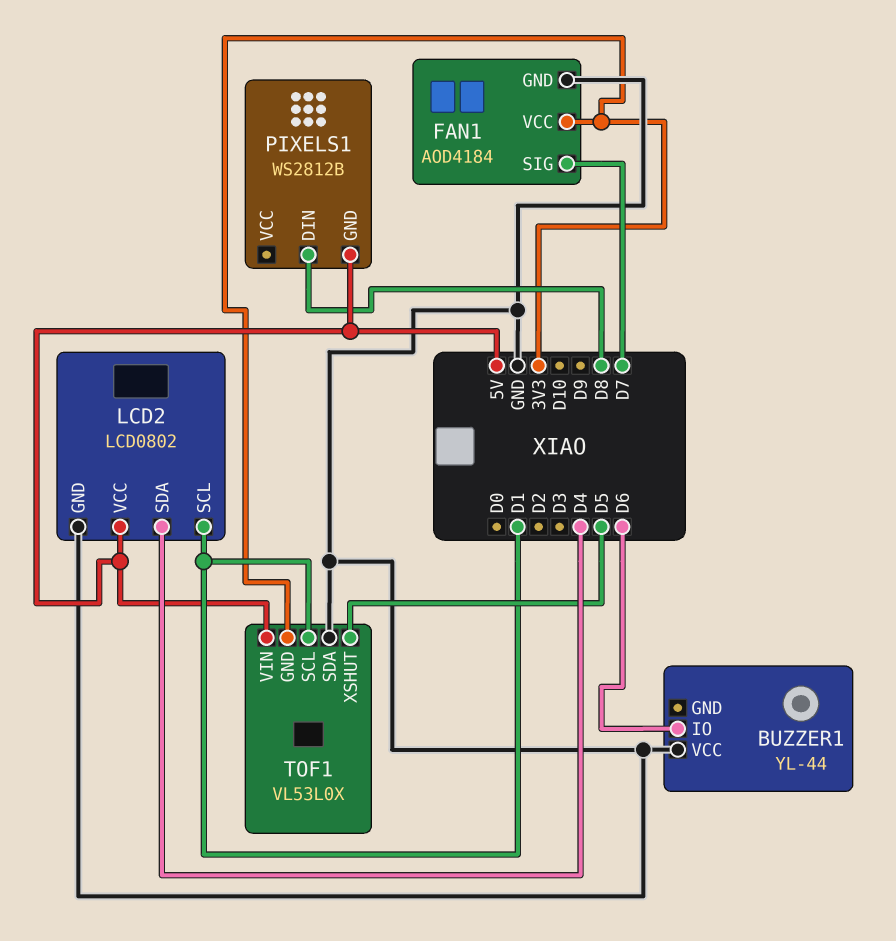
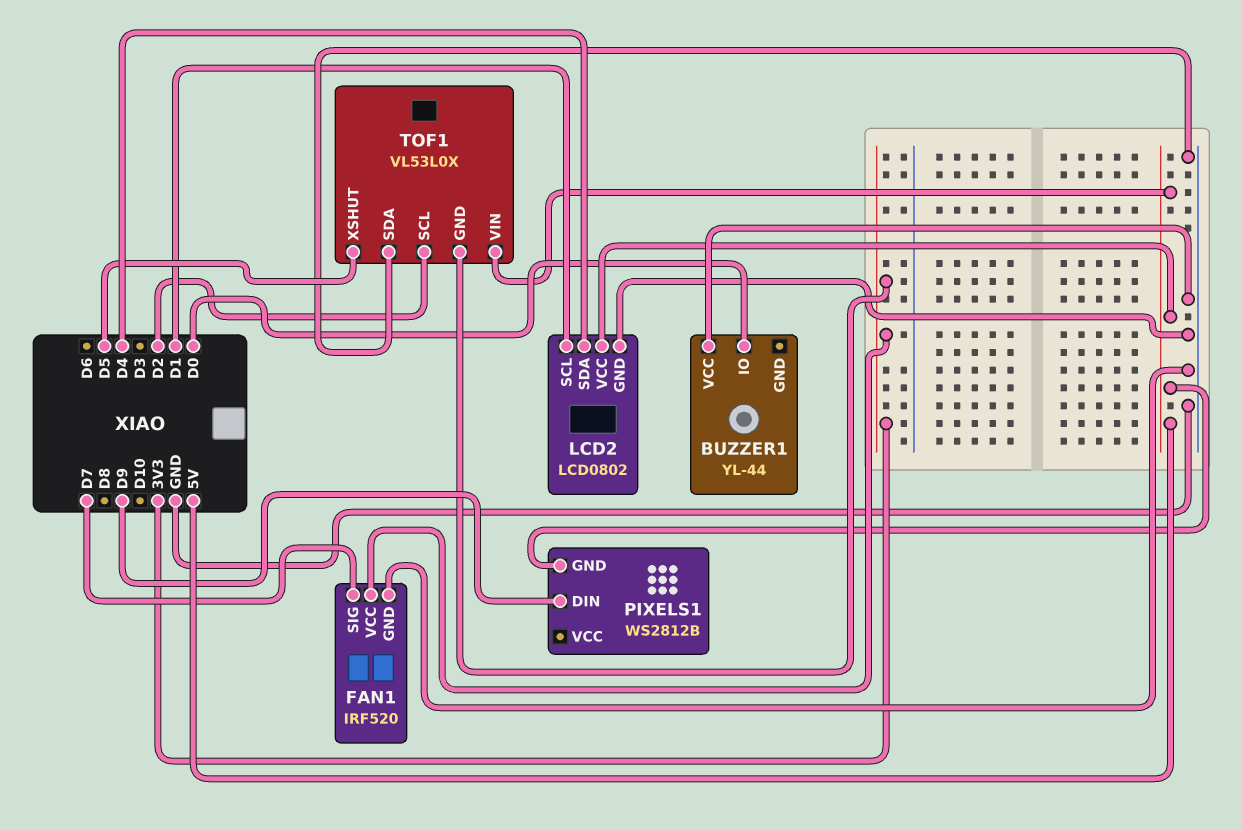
BUZZER1 pin IO: D6 -> D0
FAN1: AOD4184 -> IRF520
PIXELS1 pin DIN: D8 -> D9
TOF1 pin SCL: D1 -> D2

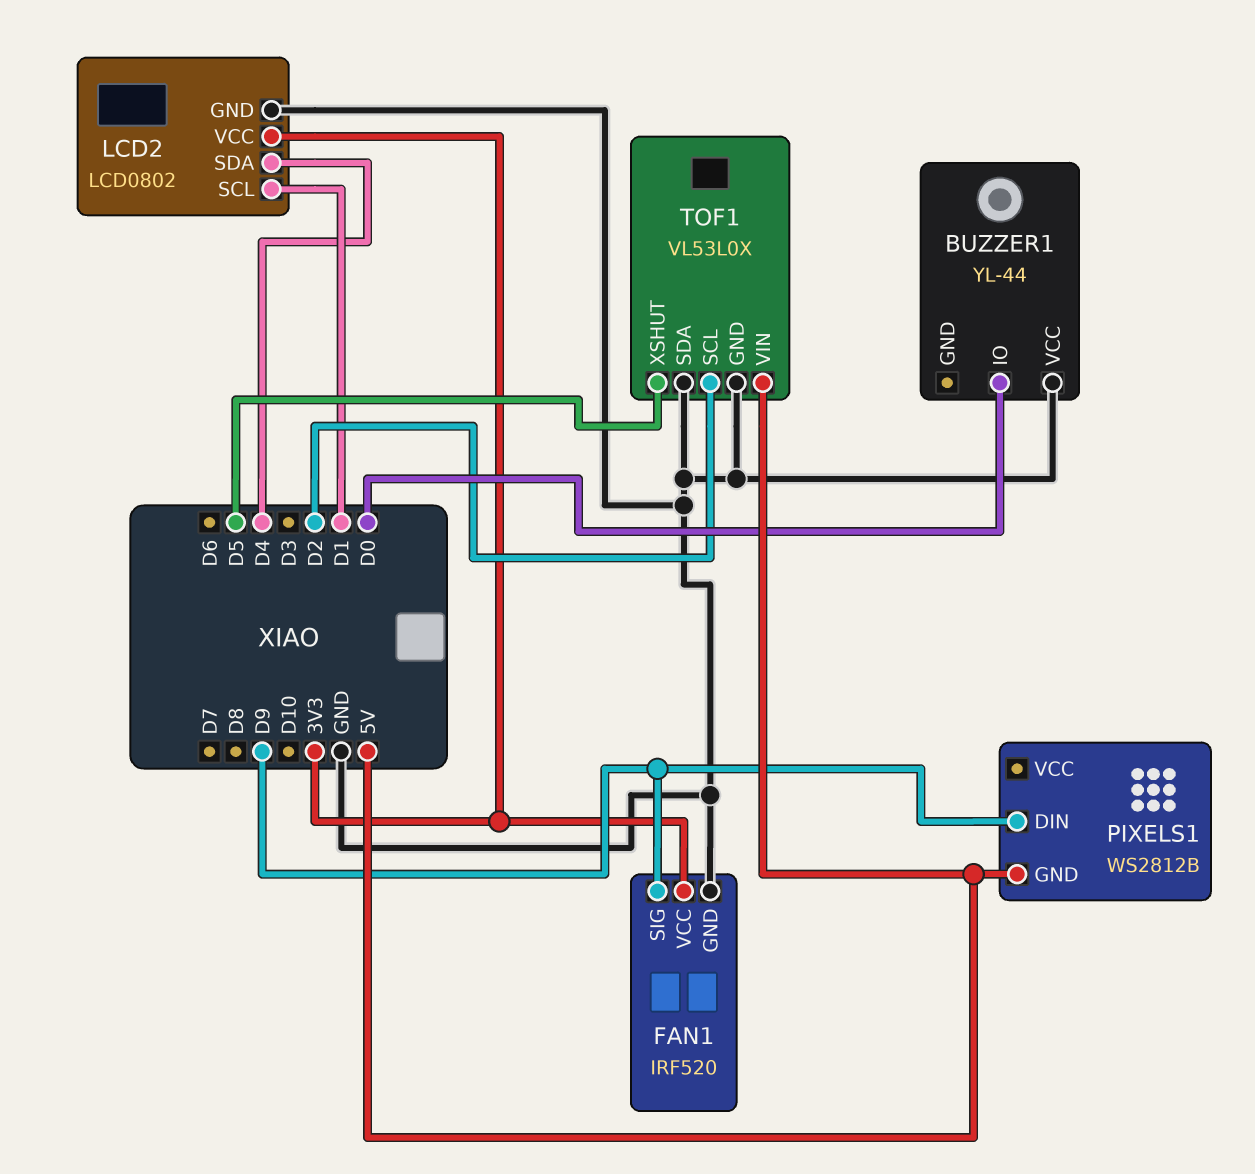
FAN1 pin SIG: D7 -> D9
LCD2 pin VCC: 5V -> 3V3
TOF1 pin GND: 3V3 -> GND

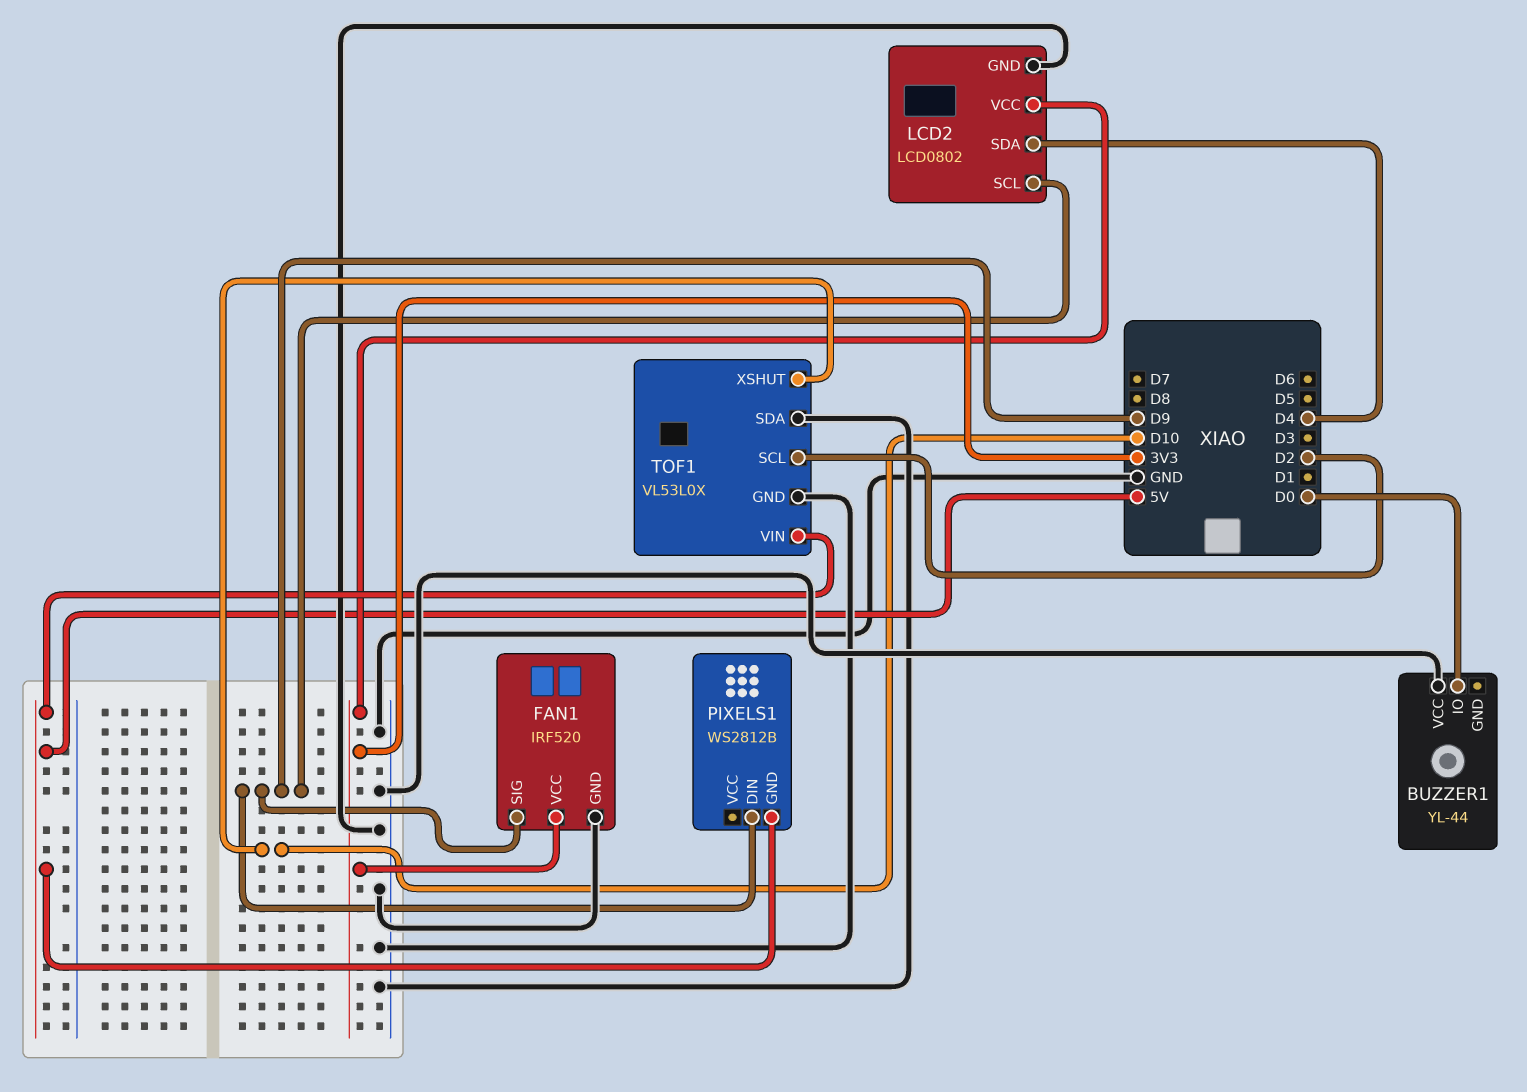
LCD2 pin SCL: D1 -> D9
TOF1 pin XSHUT: D5 -> D10

